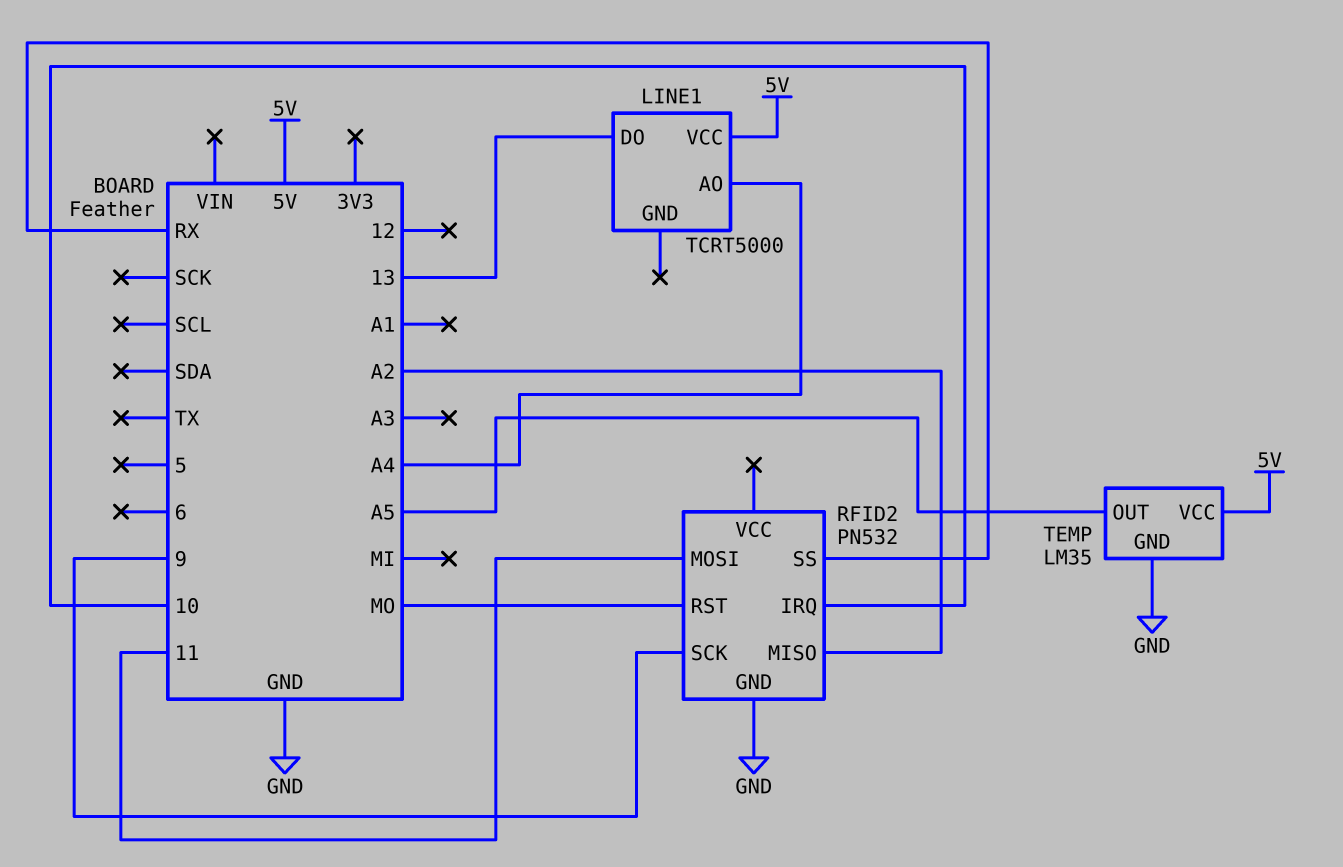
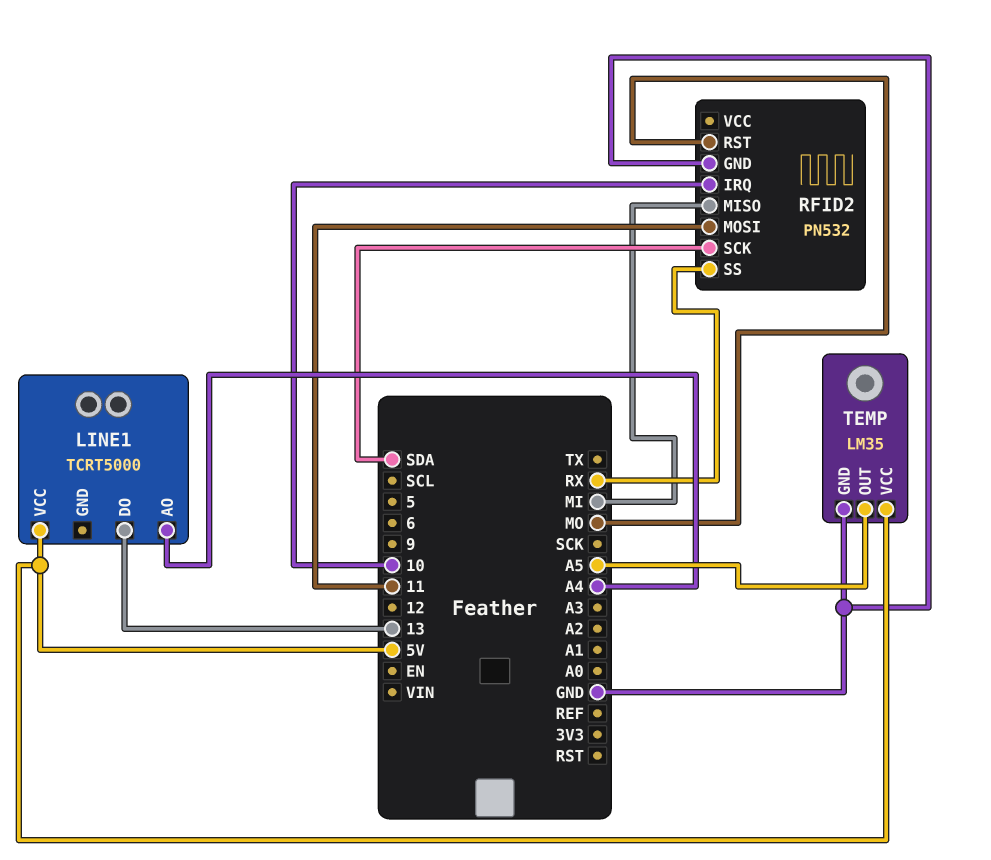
RFID2 pin MISO: A2 -> MI
RFID2 pin SCK: 9 -> SDA

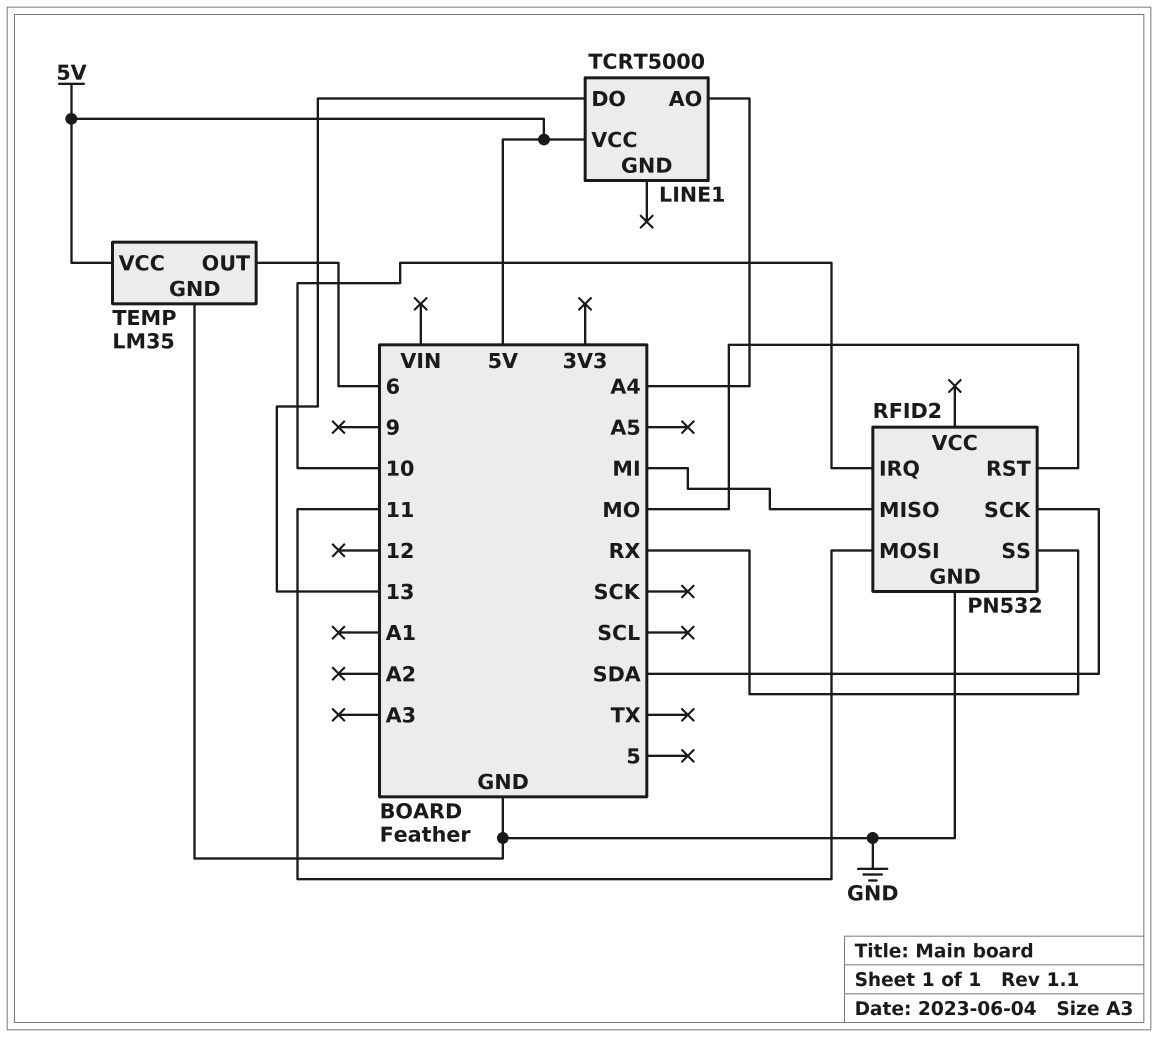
TEMP pin OUT: A5 -> 6

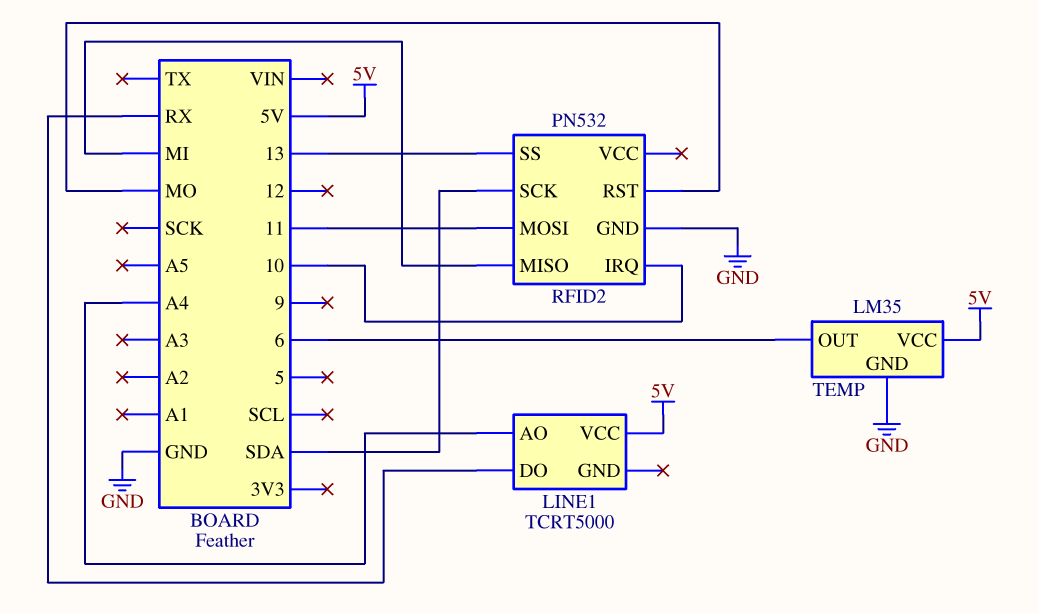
LINE1 pin DO: 13 -> RX
RFID2 pin SS: RX -> 13

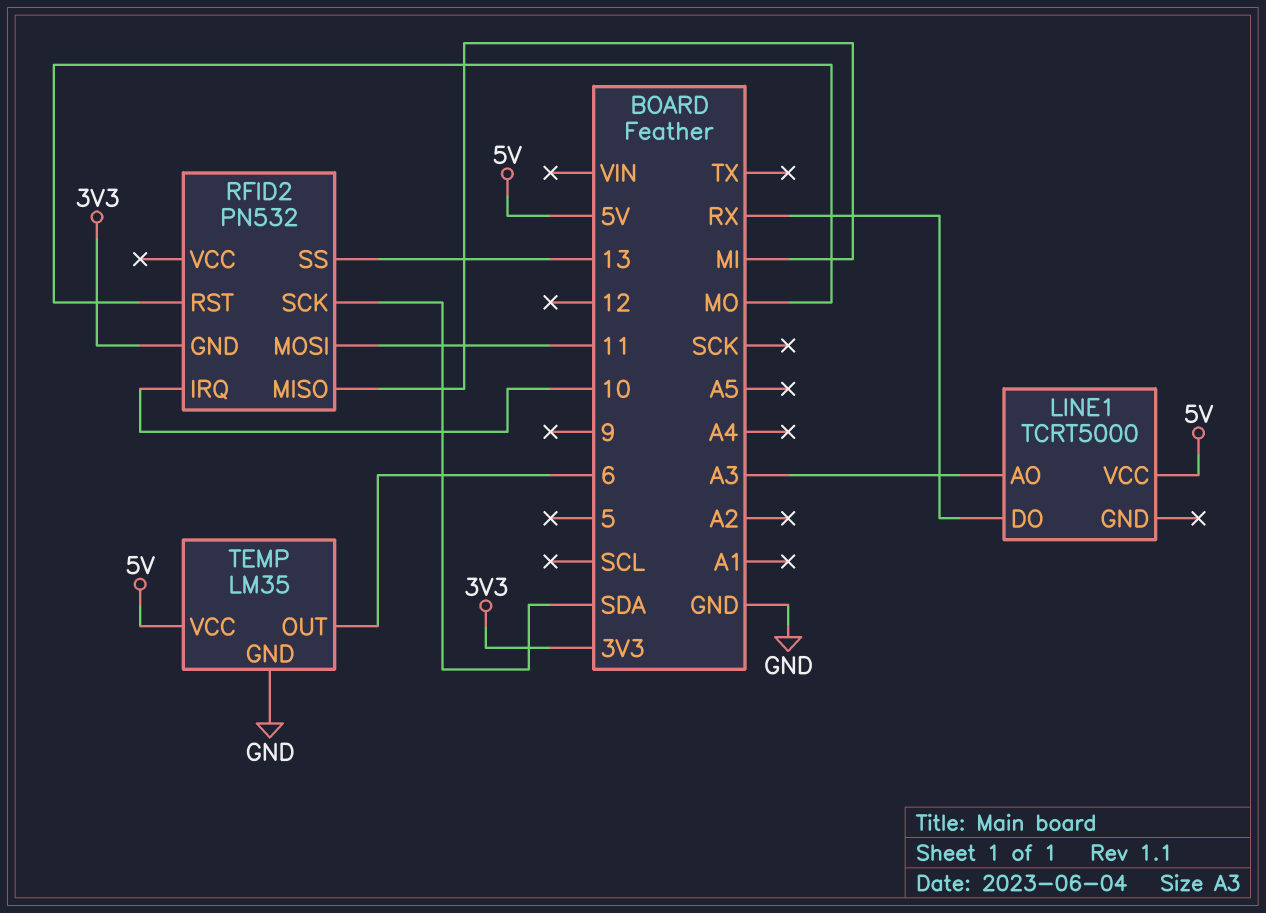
LINE1 pin AO: A4 -> A3
RFID2 pin GND: GND -> 3V3

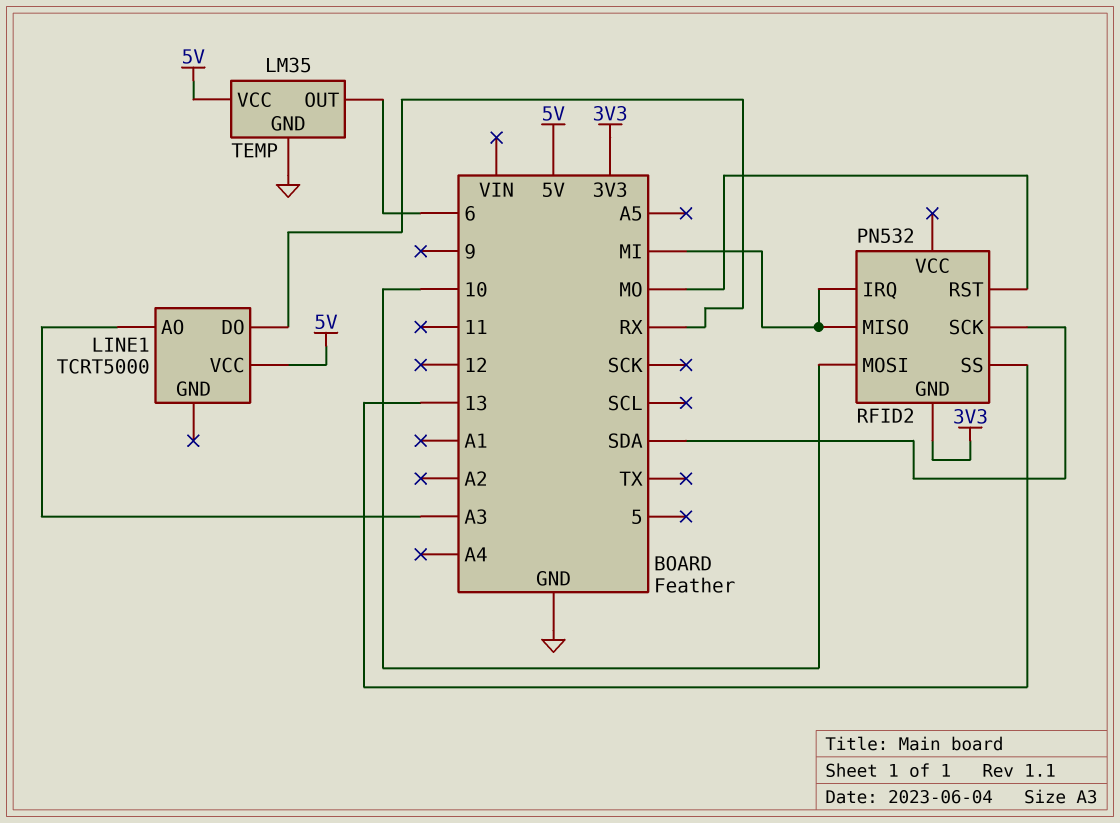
RFID2 pin IRQ: 10 -> MI
RFID2 pin MOSI: 11 -> 10

